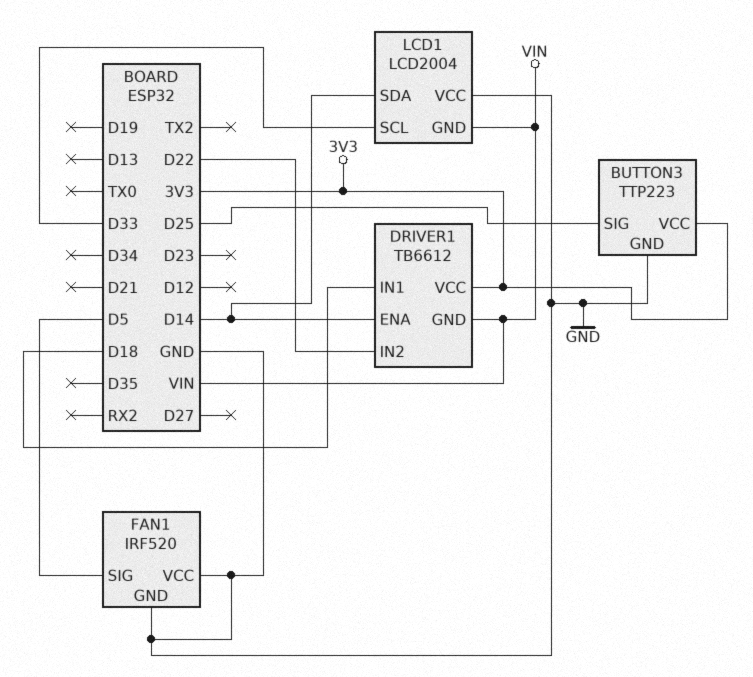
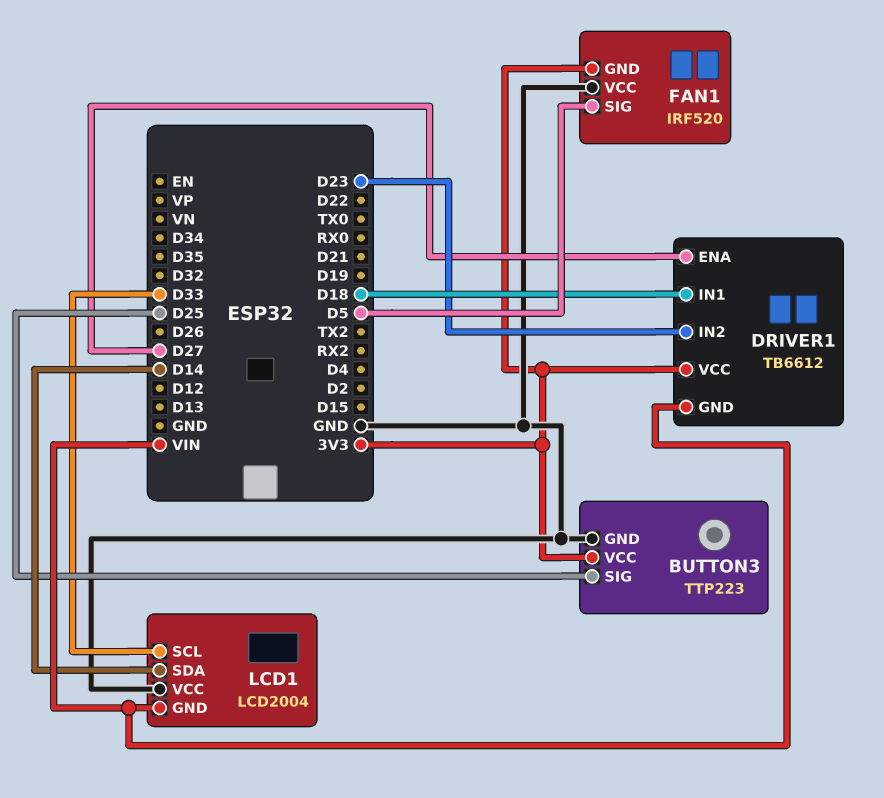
DRIVER1 pin ENA: D14 -> D27
DRIVER1 pin IN2: D22 -> D23
FAN1 pin GND: GND -> 3V3

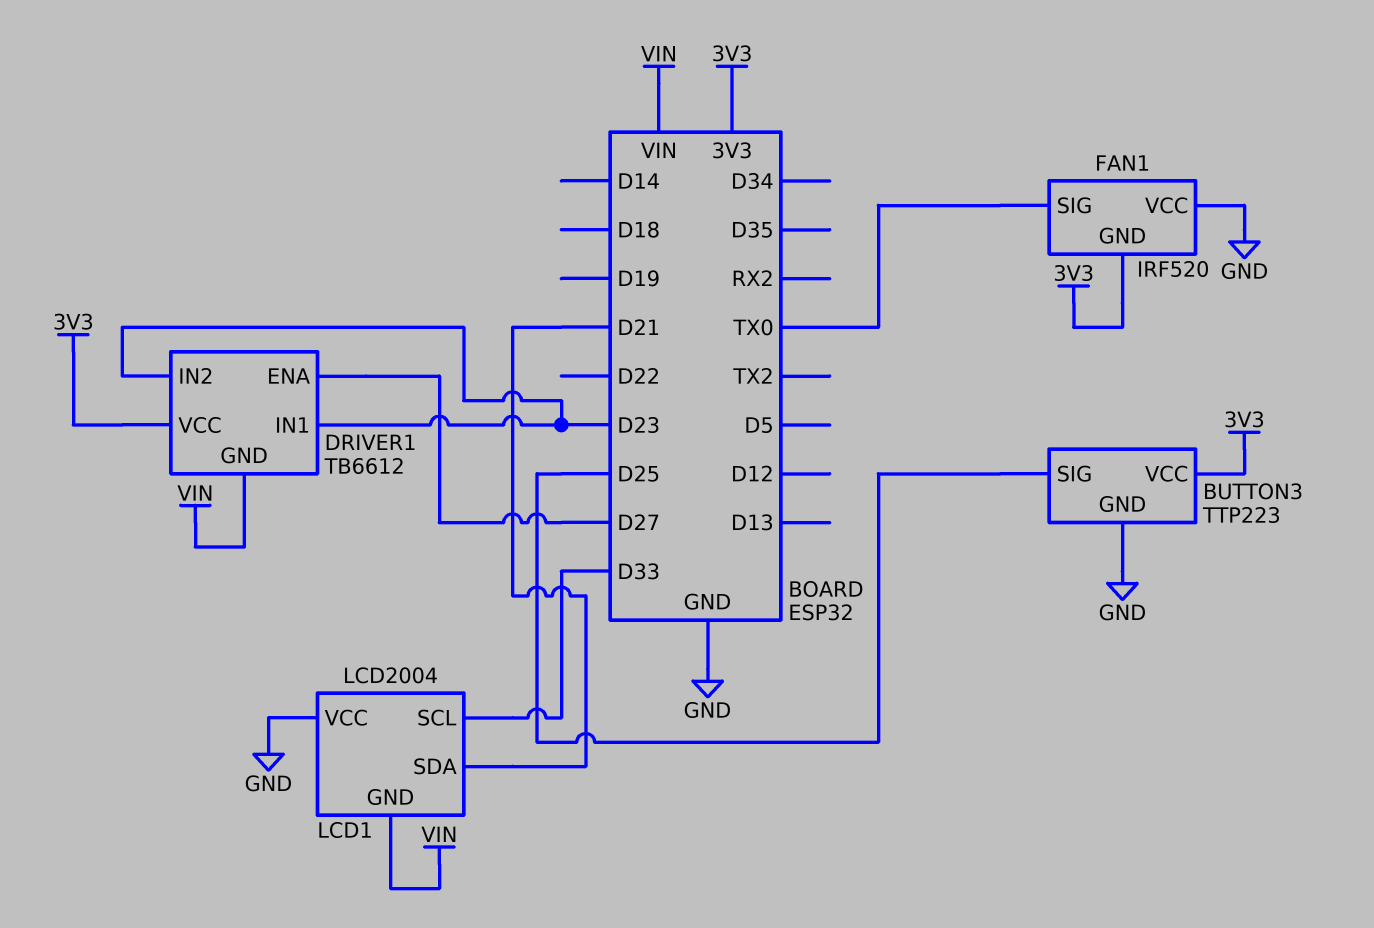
DRIVER1 pin IN1: D18 -> D23
FAN1 pin SIG: D5 -> TX0
LCD1 pin SDA: D14 -> D21

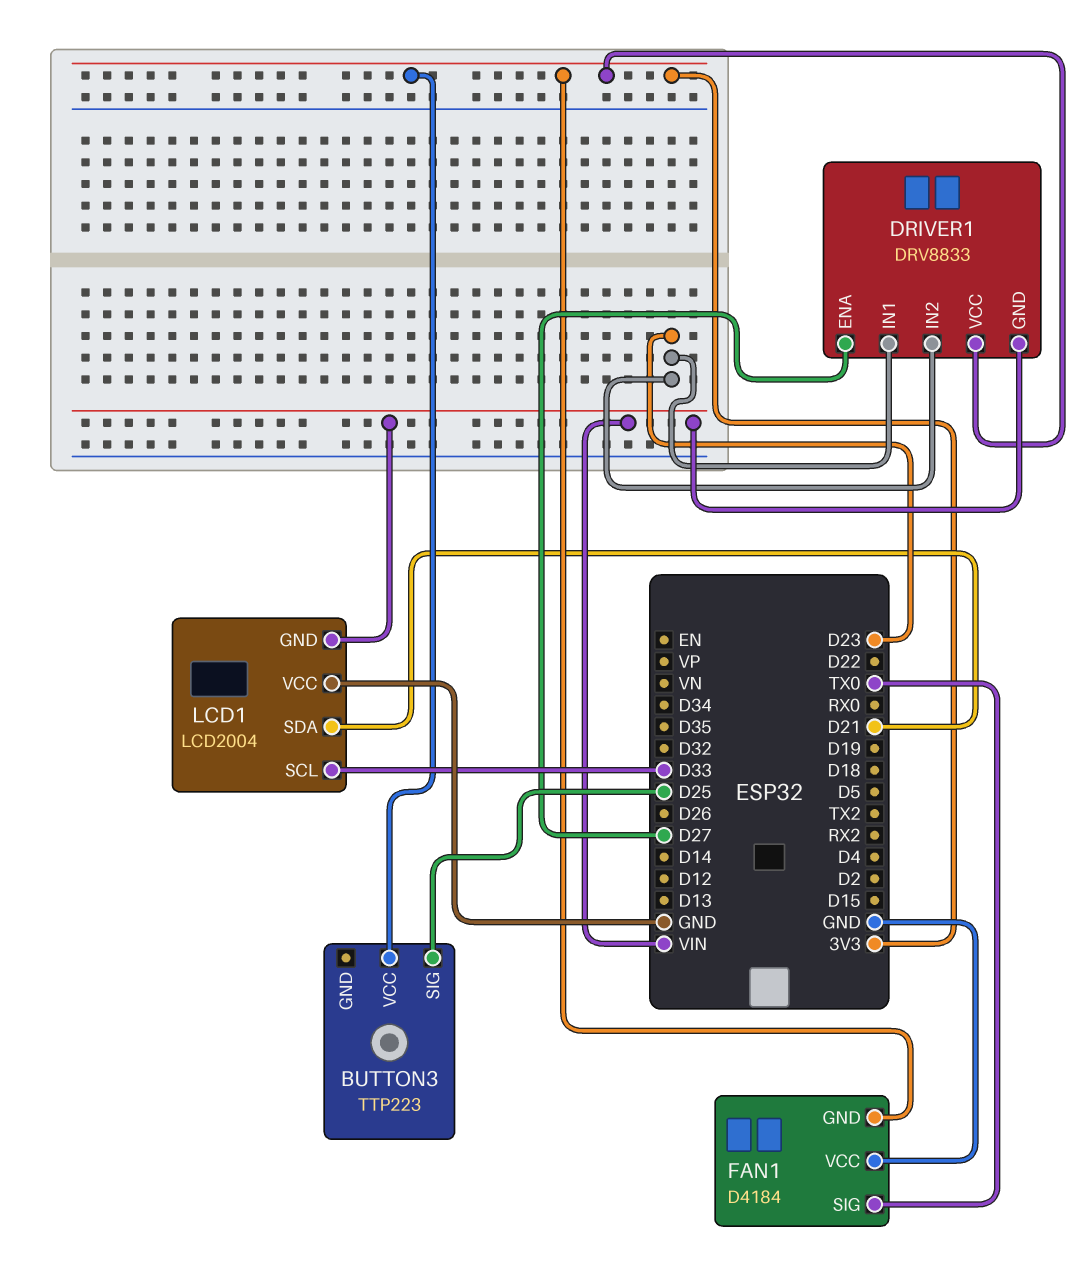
BUTTON3 pin GND: GND -> none
DRIVER1: TB6612 -> DRV8833
FAN1: IRF520 -> D4184

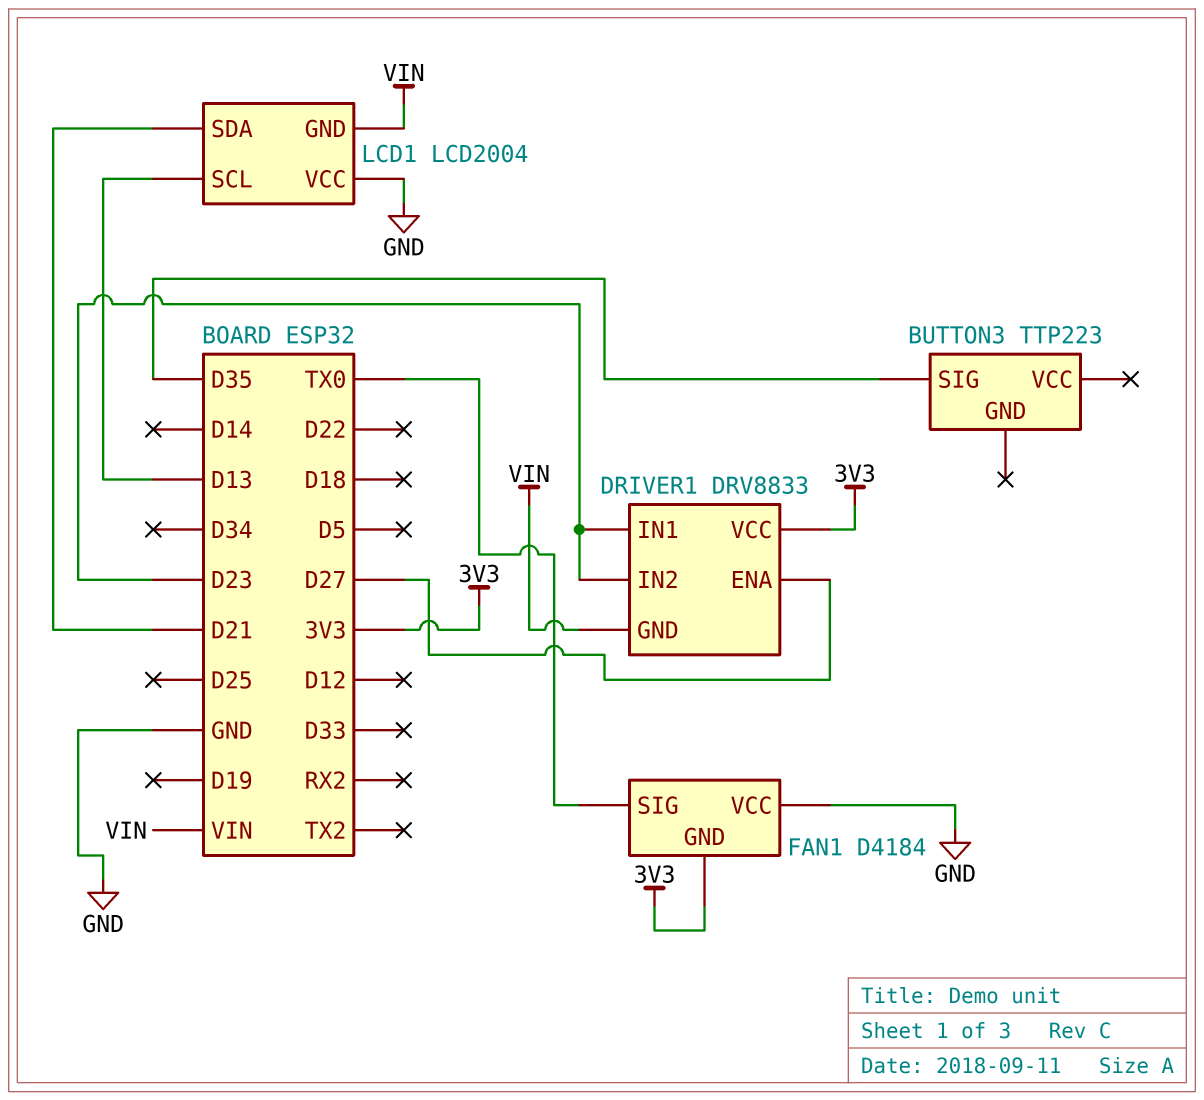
BUTTON3 pin SIG: D25 -> D35
BUTTON3 pin VCC: 3V3 -> none
LCD1 pin SCL: D33 -> D13

